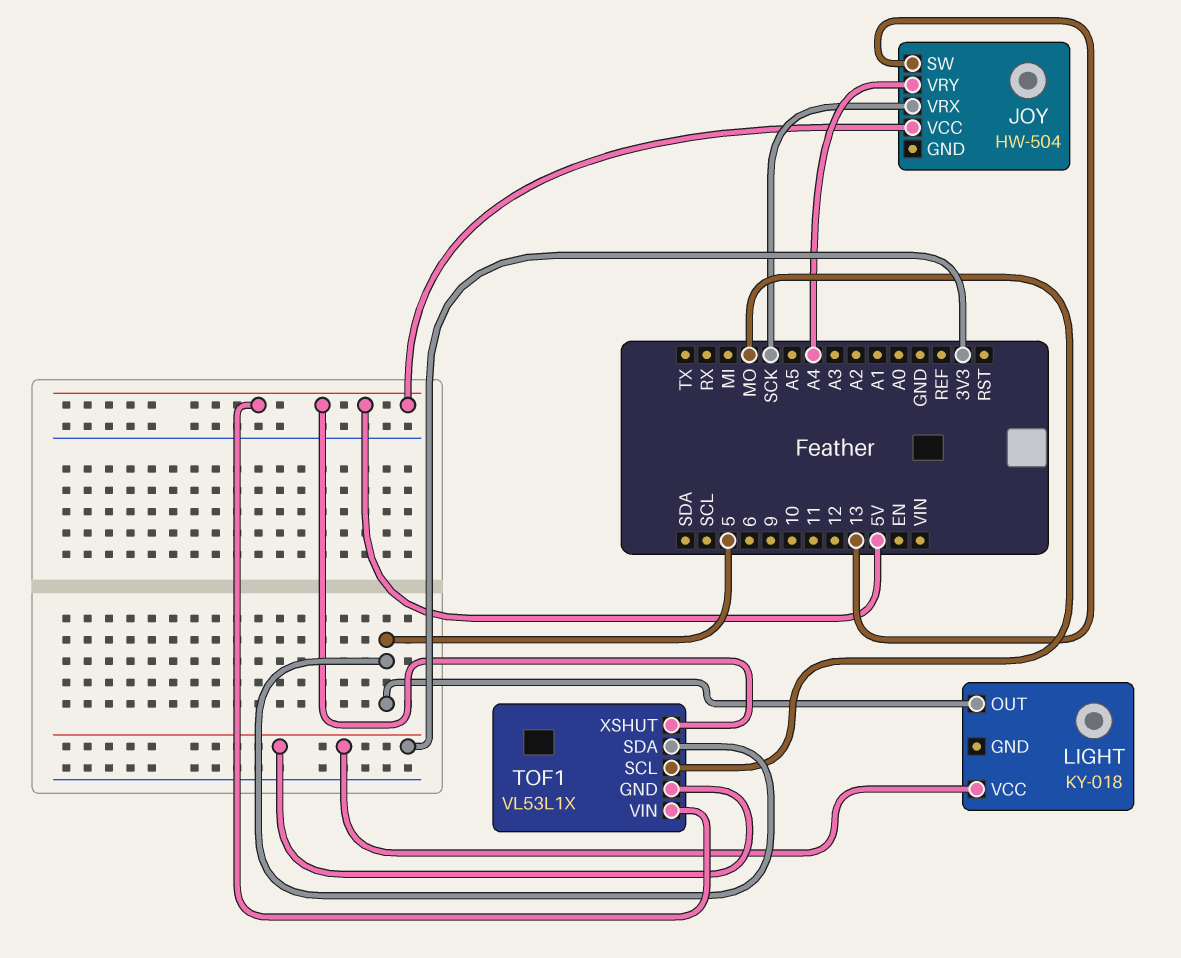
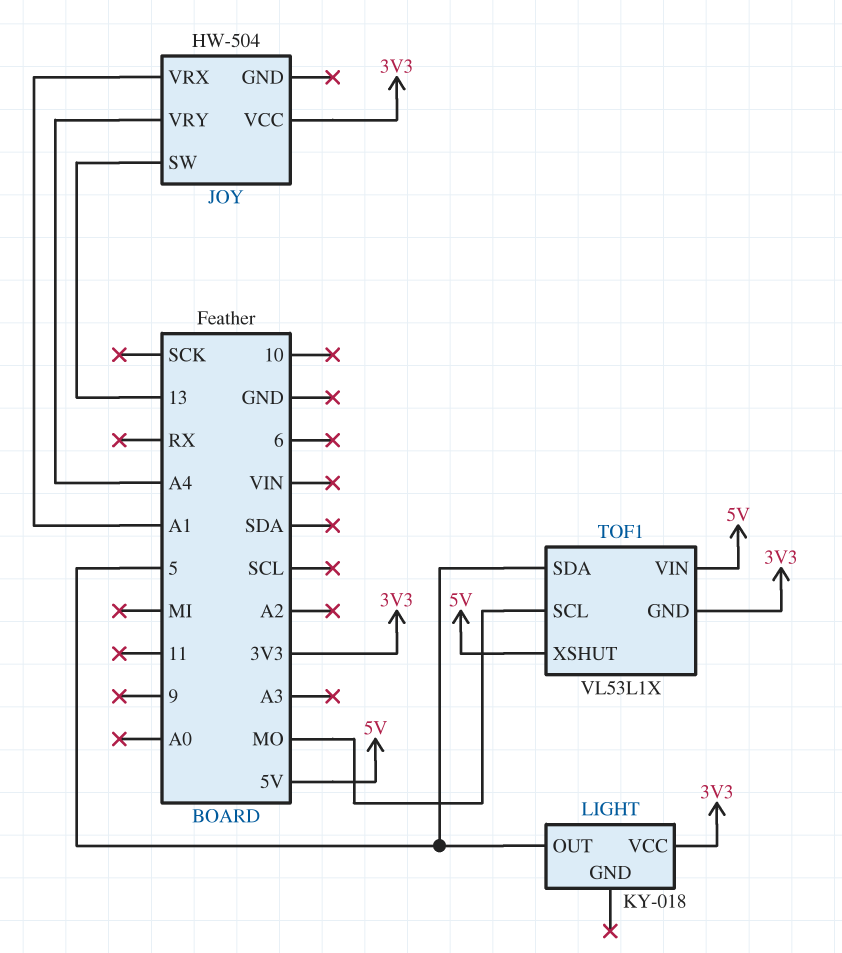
JOY pin VCC: 5V -> 3V3
JOY pin VRX: SCK -> A1

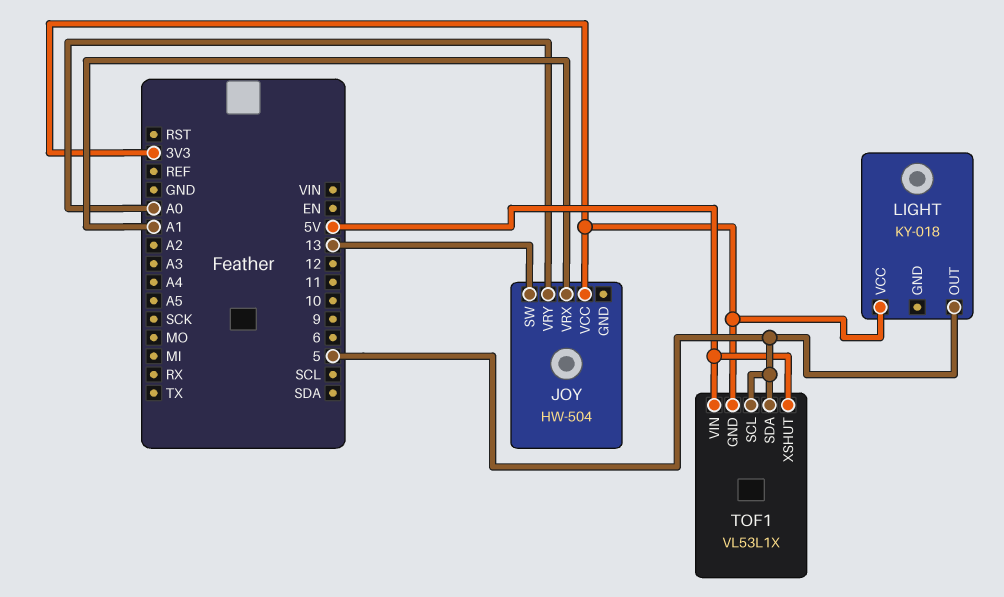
JOY pin VRY: A4 -> A0
TOF1 pin SCL: MO -> 5

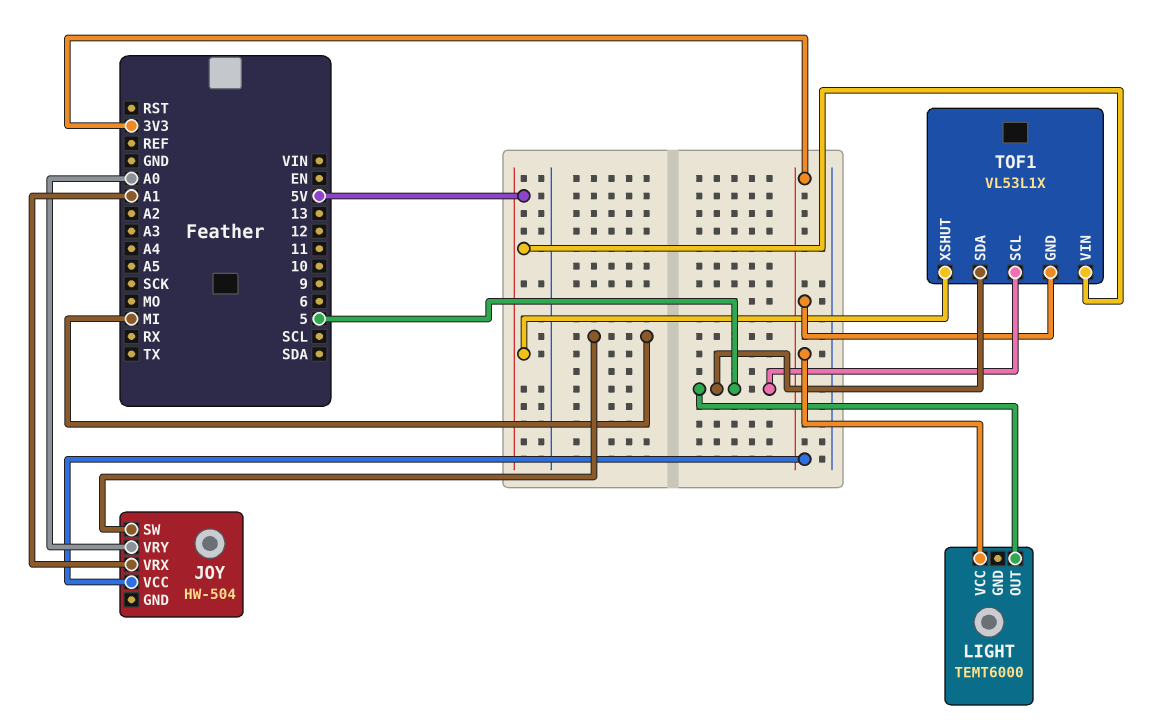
JOY pin SW: 13 -> MI
LIGHT: KY-018 -> TEMT6000

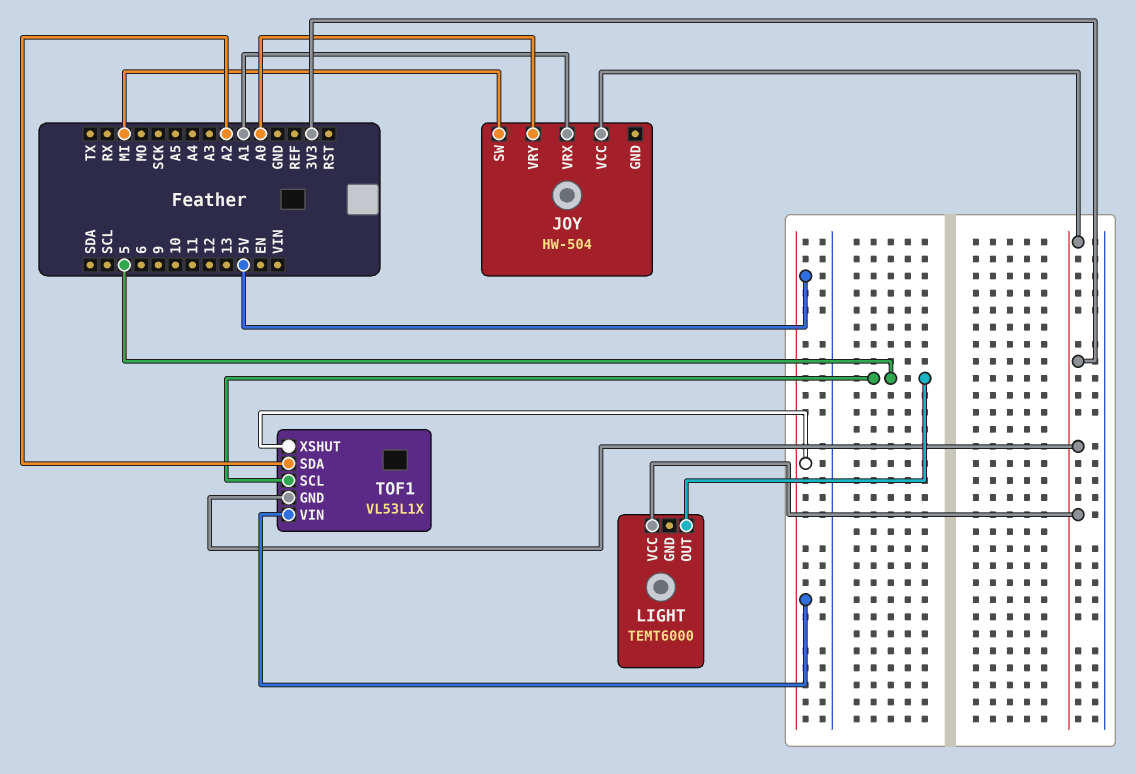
TOF1 pin SDA: 5 -> A2

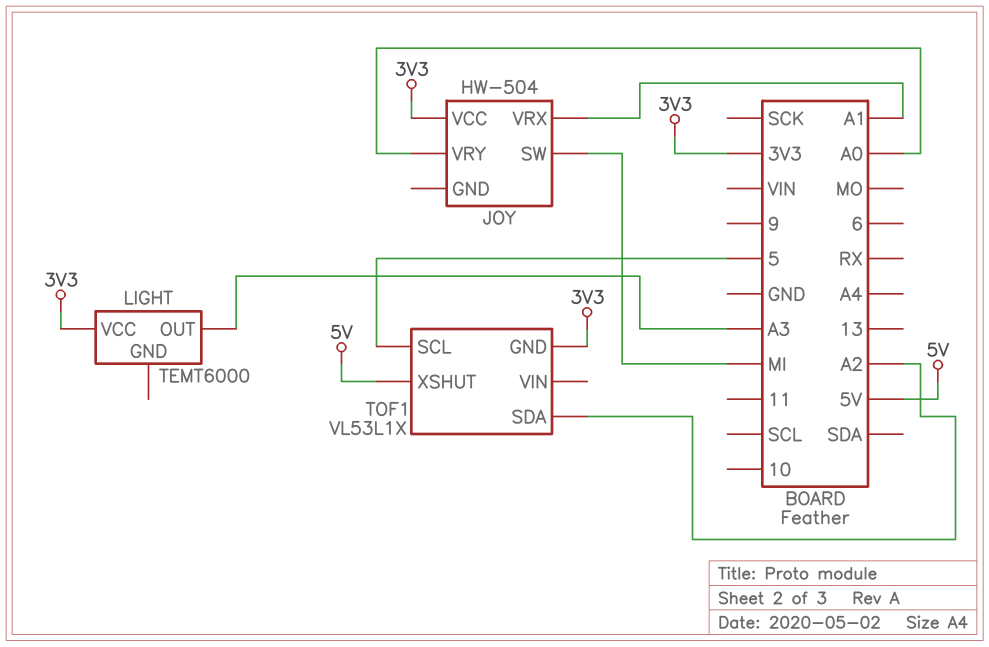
LIGHT pin OUT: 5 -> A3
TOF1 pin VIN: 5V -> none

